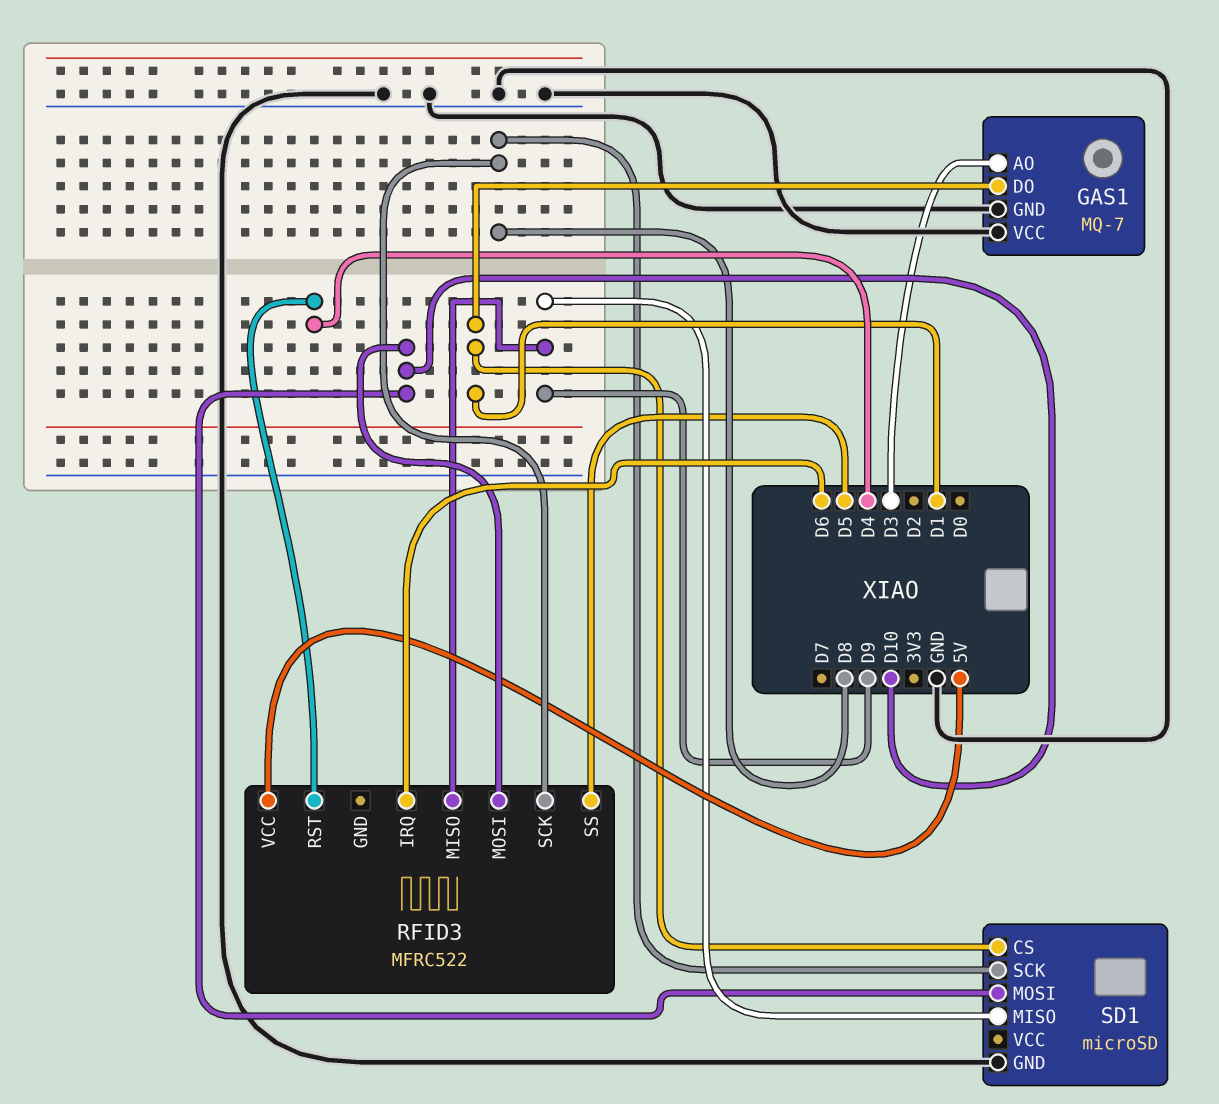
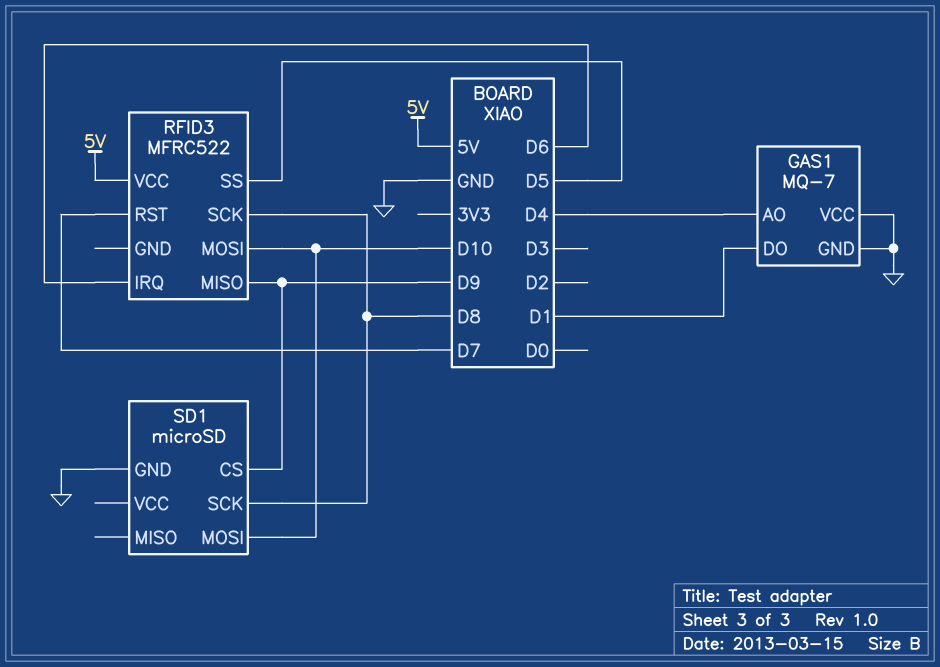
GAS1 pin AO: D3 -> D4
RFID3 pin RST: D4 -> D7
SD1 pin CS: D1 -> D9
SD1 pin MISO: D9 -> none

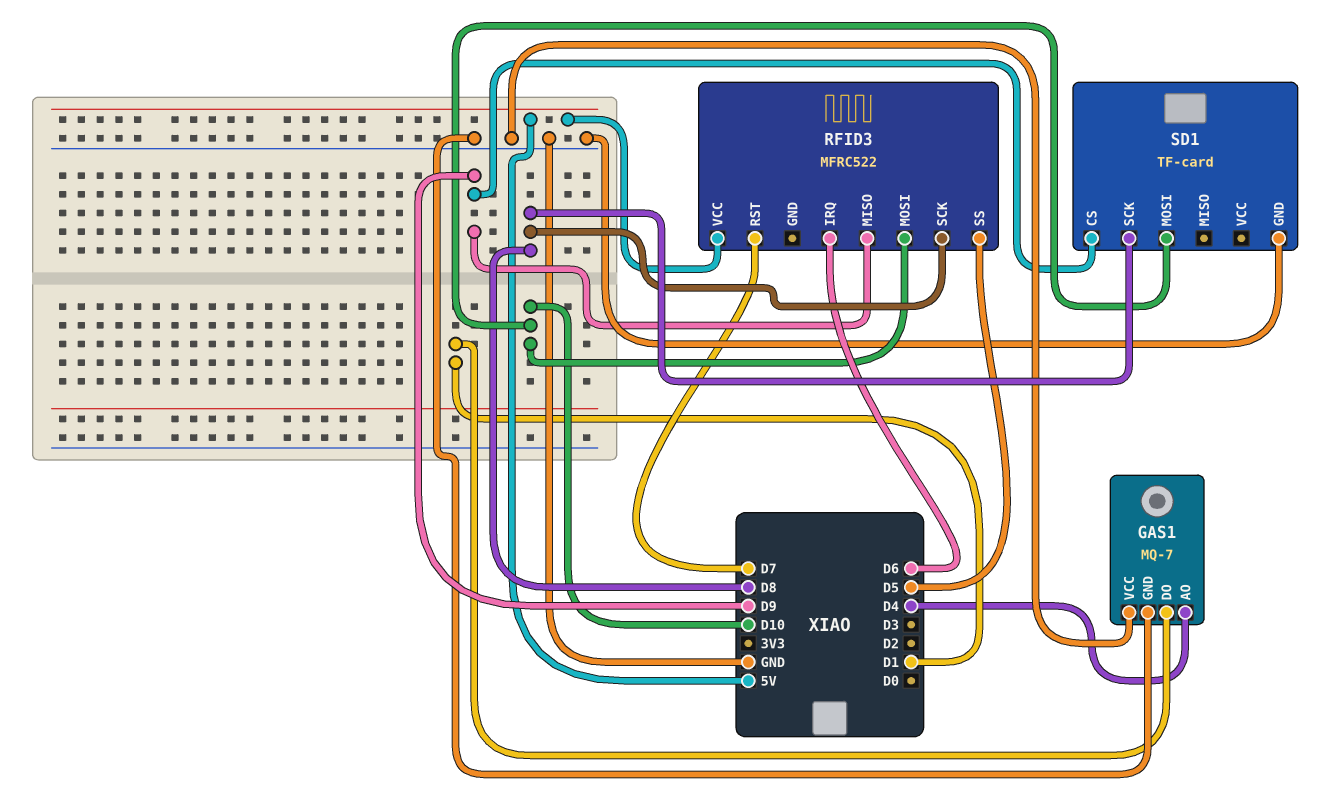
SD1: microSD -> TF-card

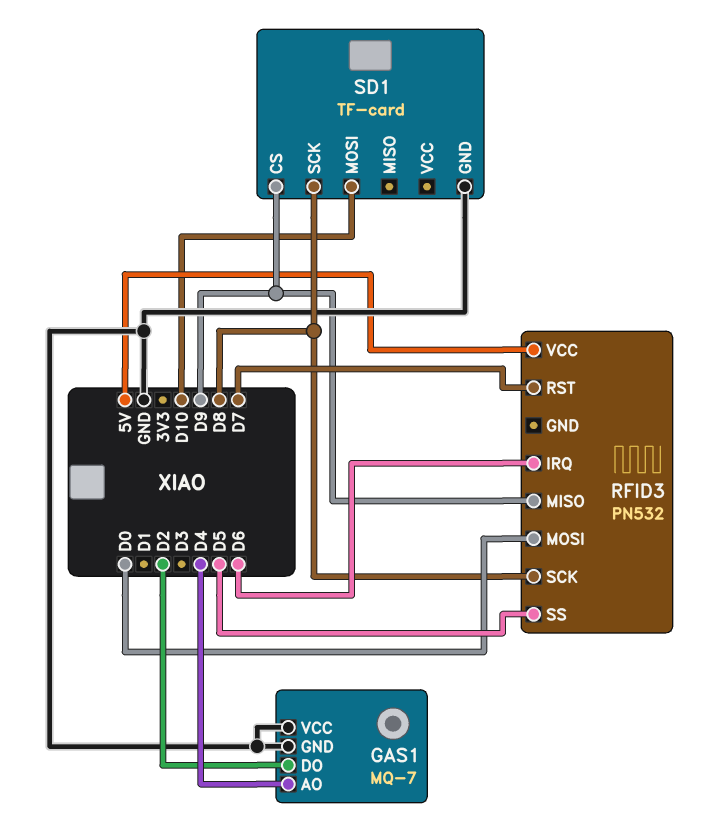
GAS1 pin DO: D1 -> D2
RFID3: MFRC522 -> PN532
RFID3 pin MOSI: D10 -> D0

